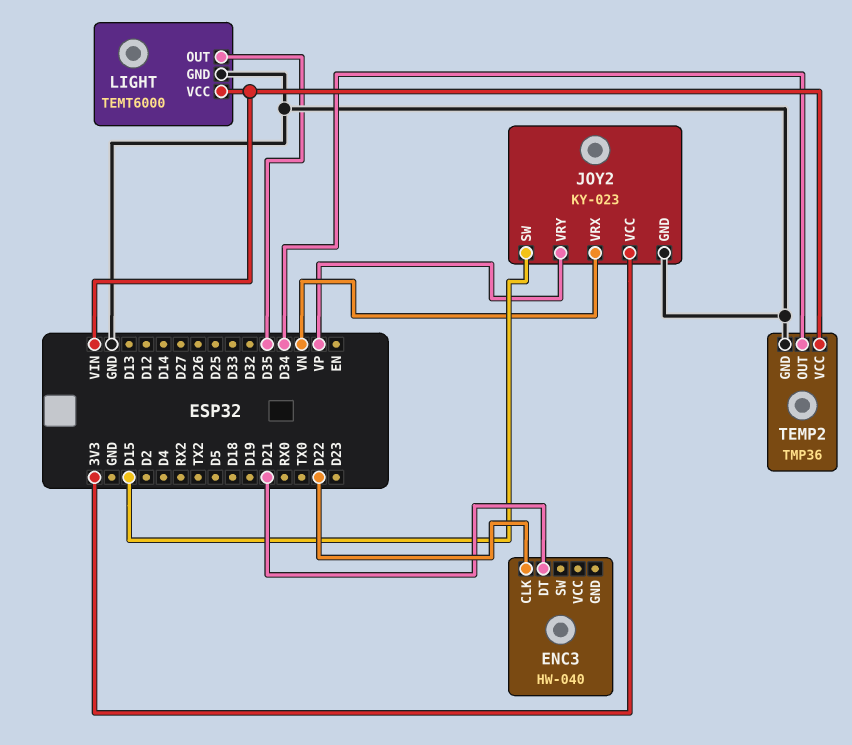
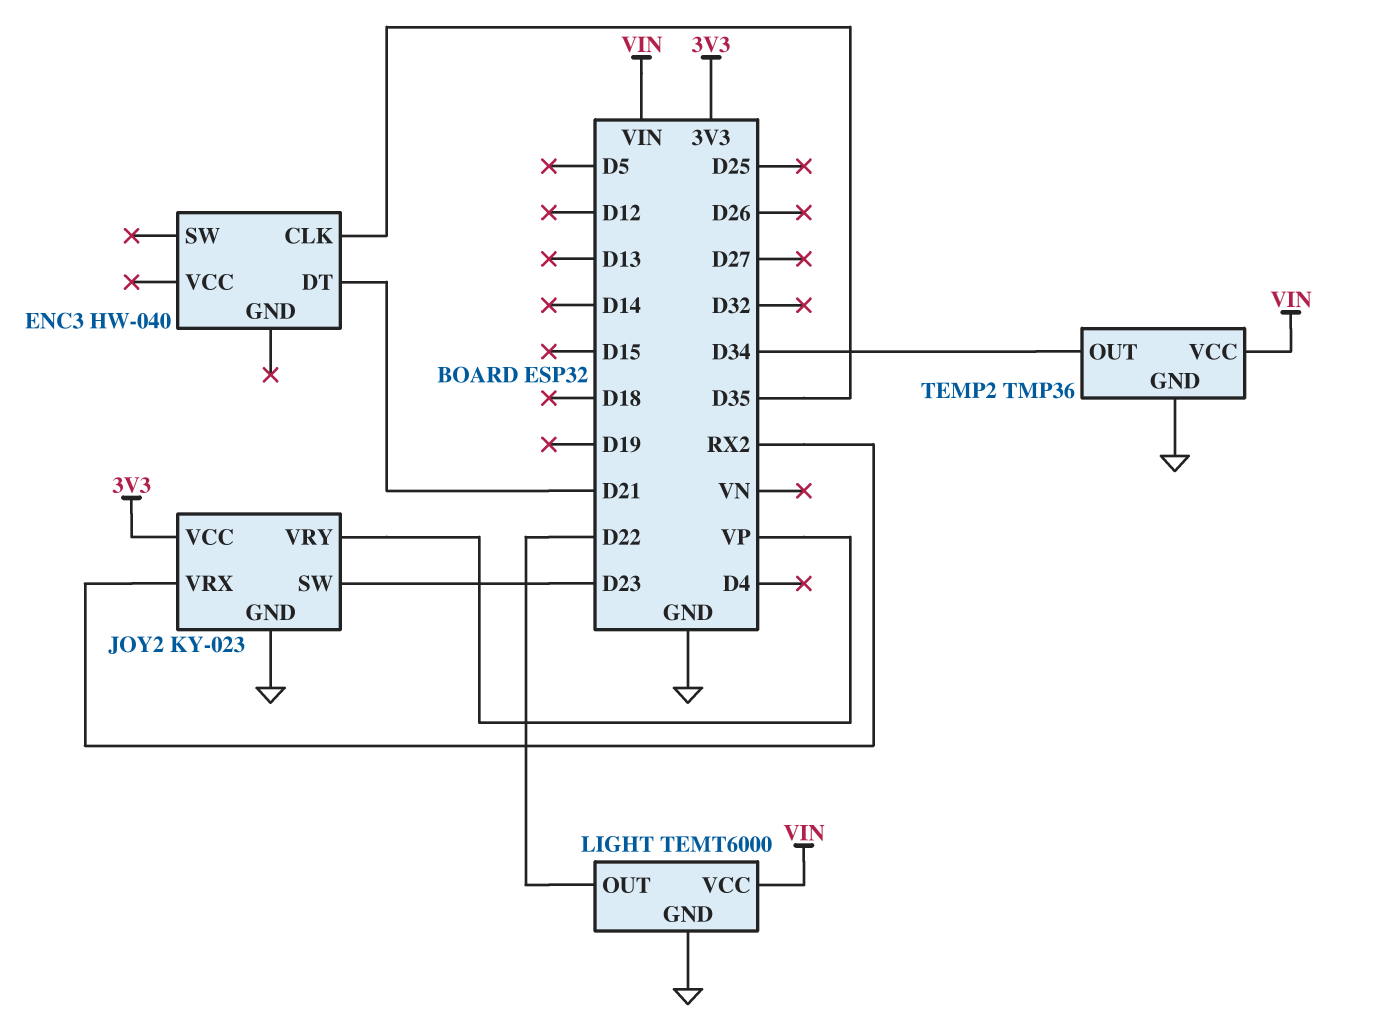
ENC3 pin CLK: D22 -> D35
JOY2 pin SW: D15 -> D23
JOY2 pin VRX: VN -> RX2
LIGHT pin OUT: D35 -> D22

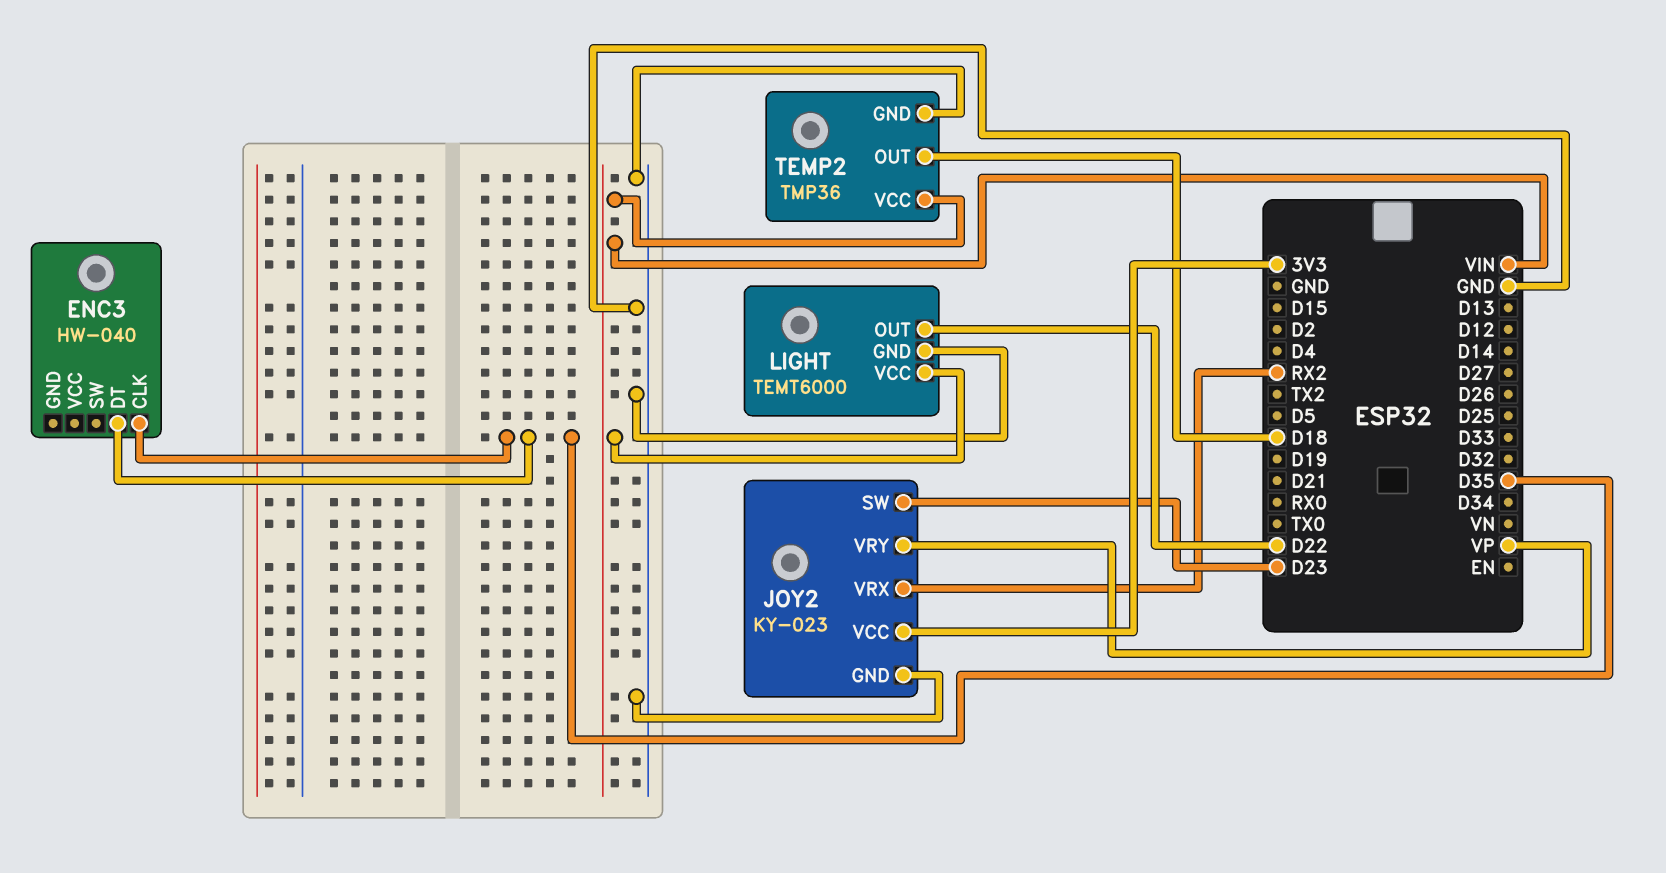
ENC3 pin DT: D21 -> D35
TEMP2 pin OUT: D34 -> D18

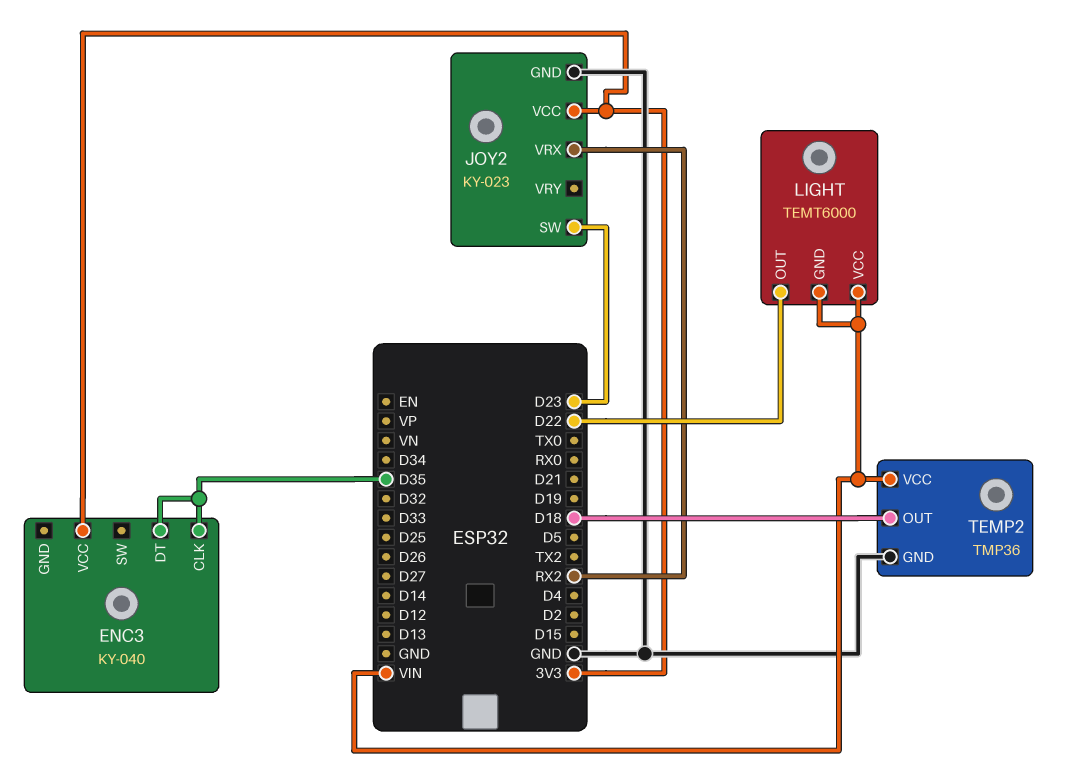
ENC3: HW-040 -> KY-040
ENC3 pin VCC: none -> 3V3
JOY2 pin VRY: VP -> none
LIGHT pin GND: GND -> VIN

